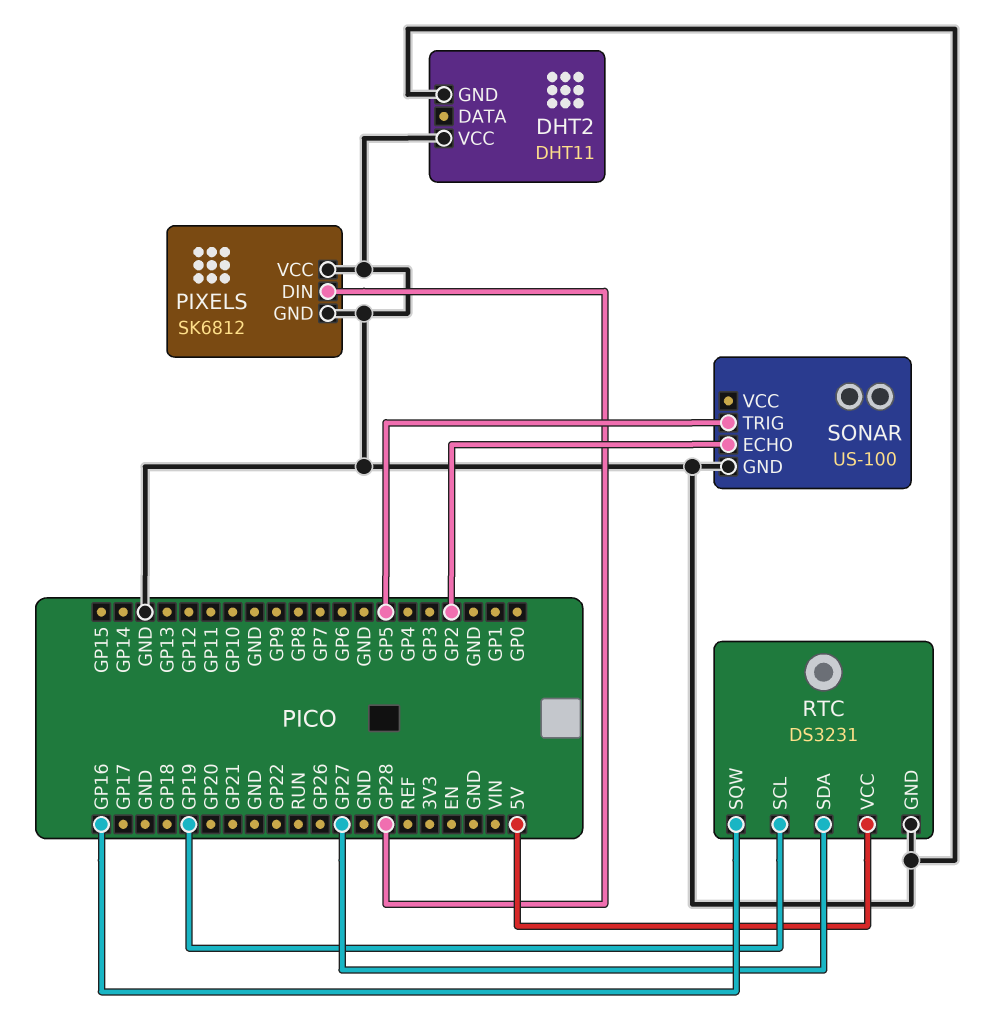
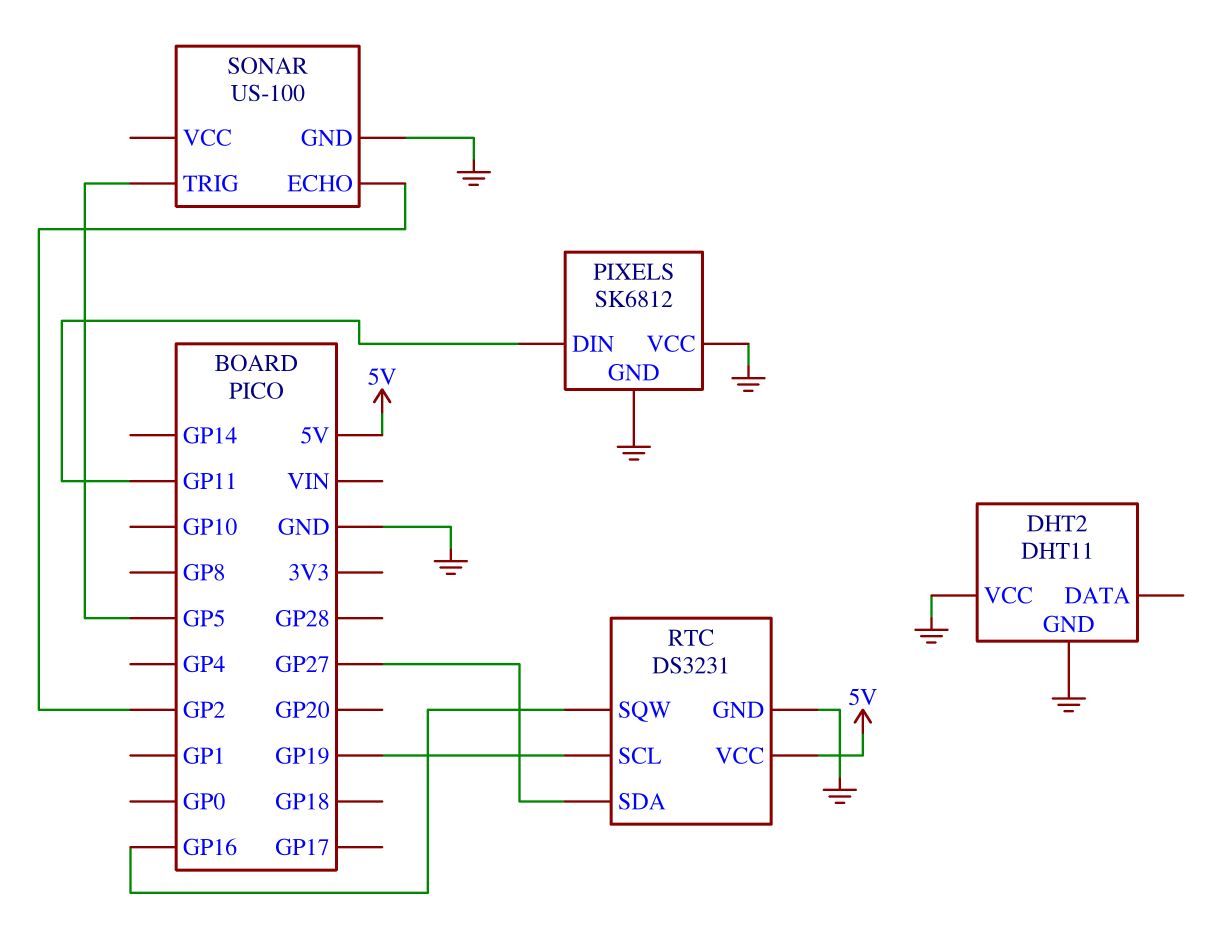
PIXELS pin DIN: GP28 -> GP11

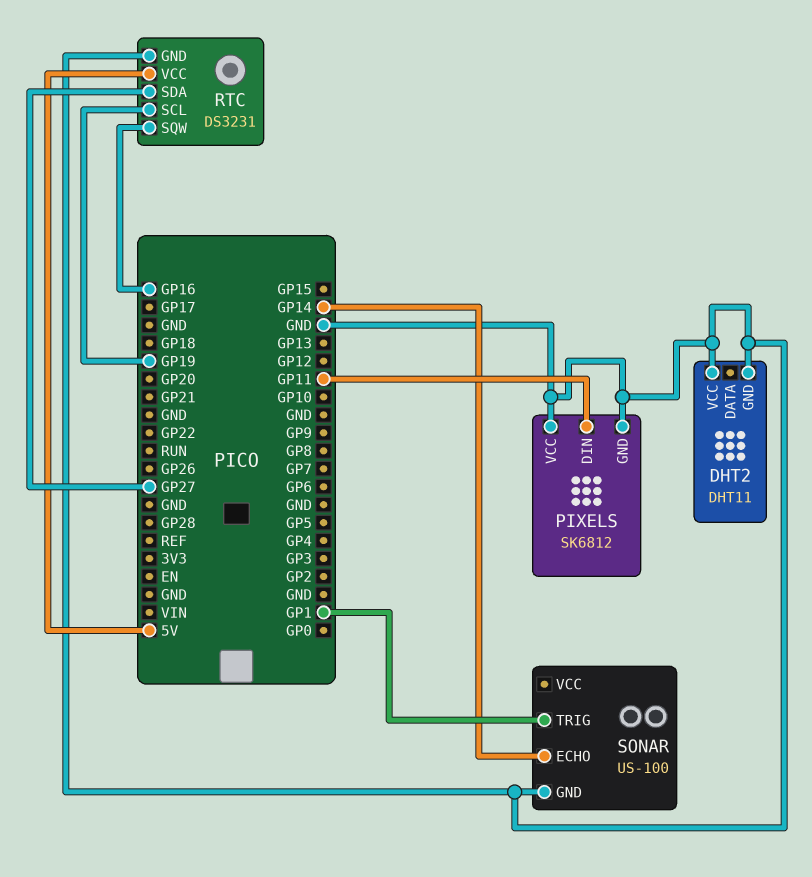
SONAR pin ECHO: GP2 -> GP14
SONAR pin TRIG: GP5 -> GP1

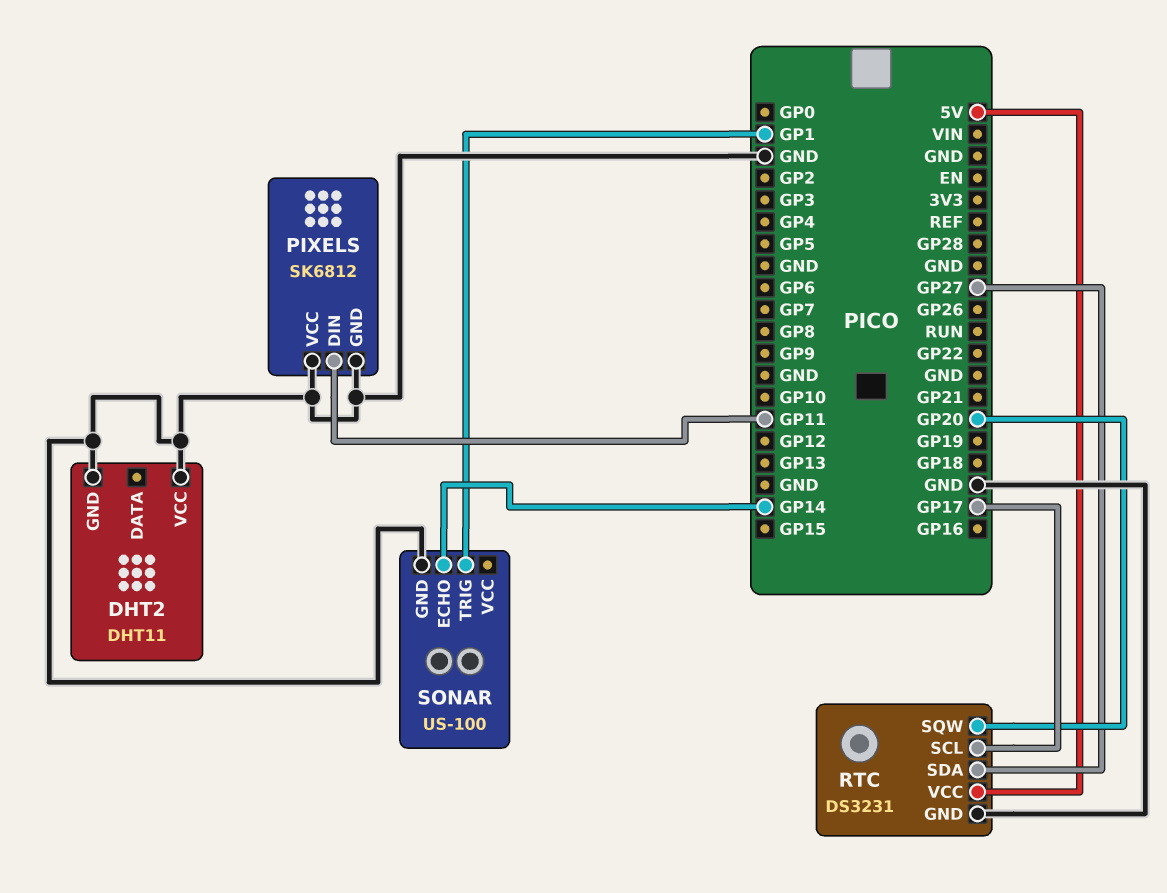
RTC pin SCL: GP19 -> GP17
RTC pin SQW: GP16 -> GP20

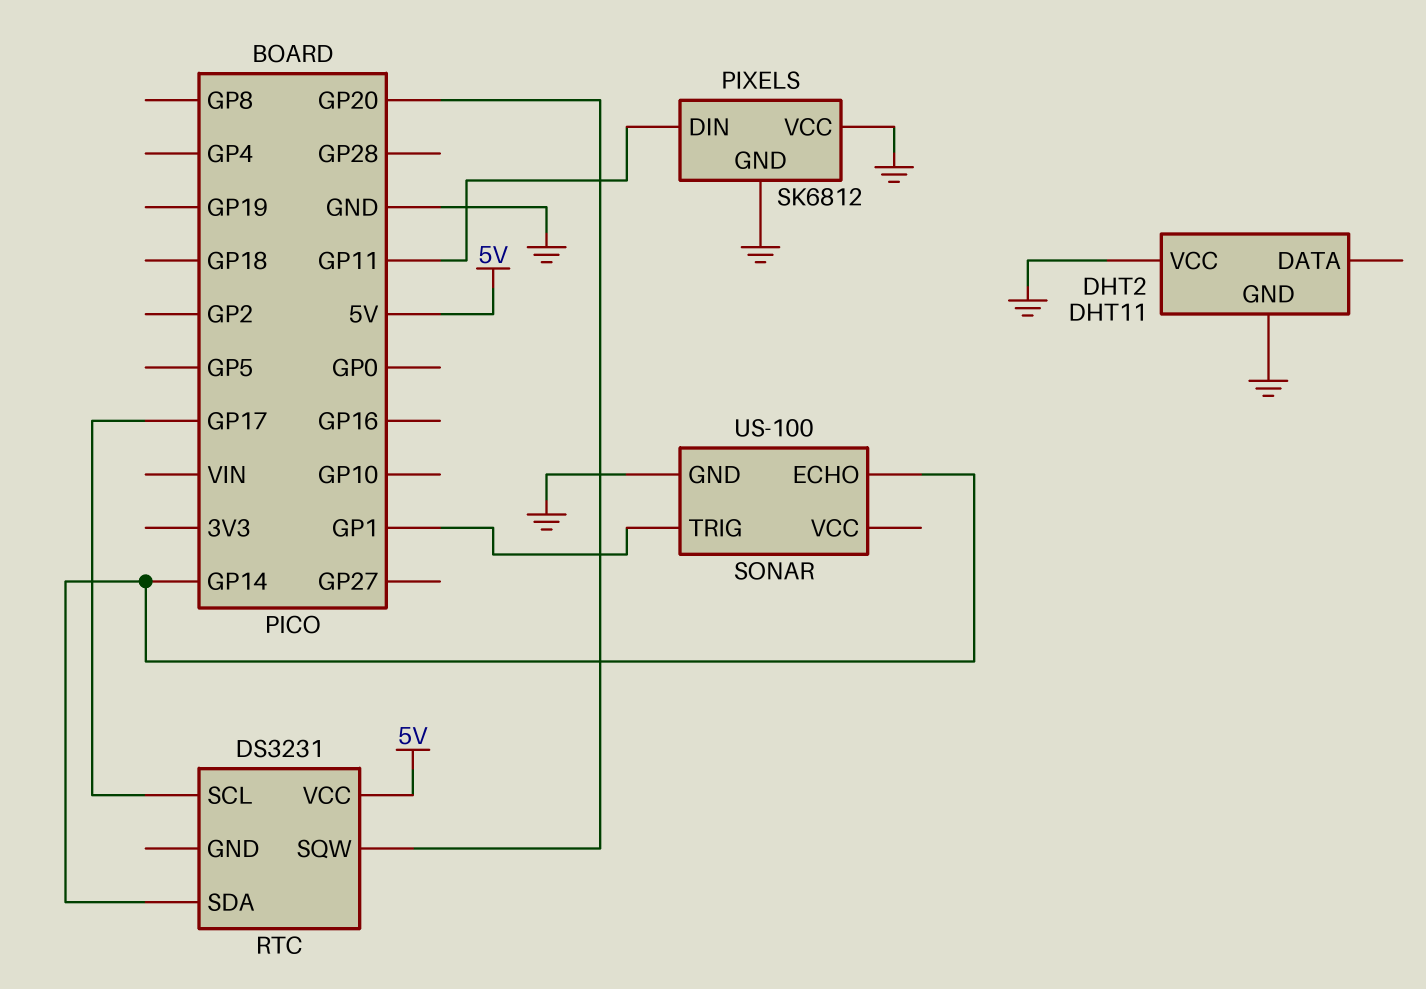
RTC pin GND: GND -> none
RTC pin SDA: GP27 -> GP14

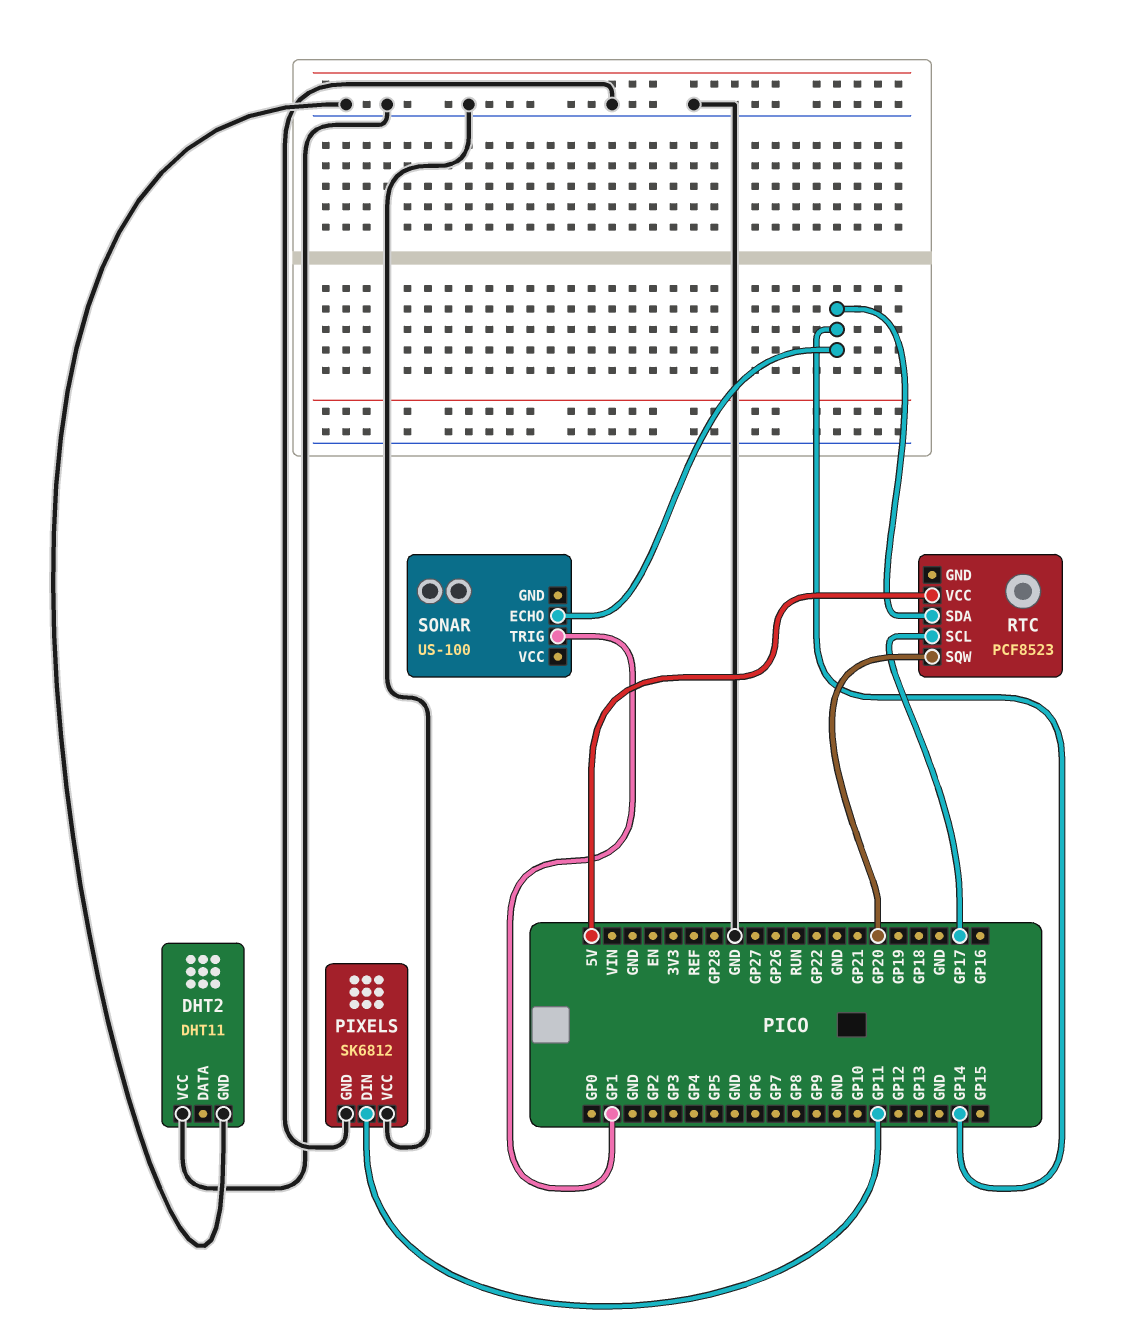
RTC: DS3231 -> PCF8523
SONAR pin GND: GND -> none

